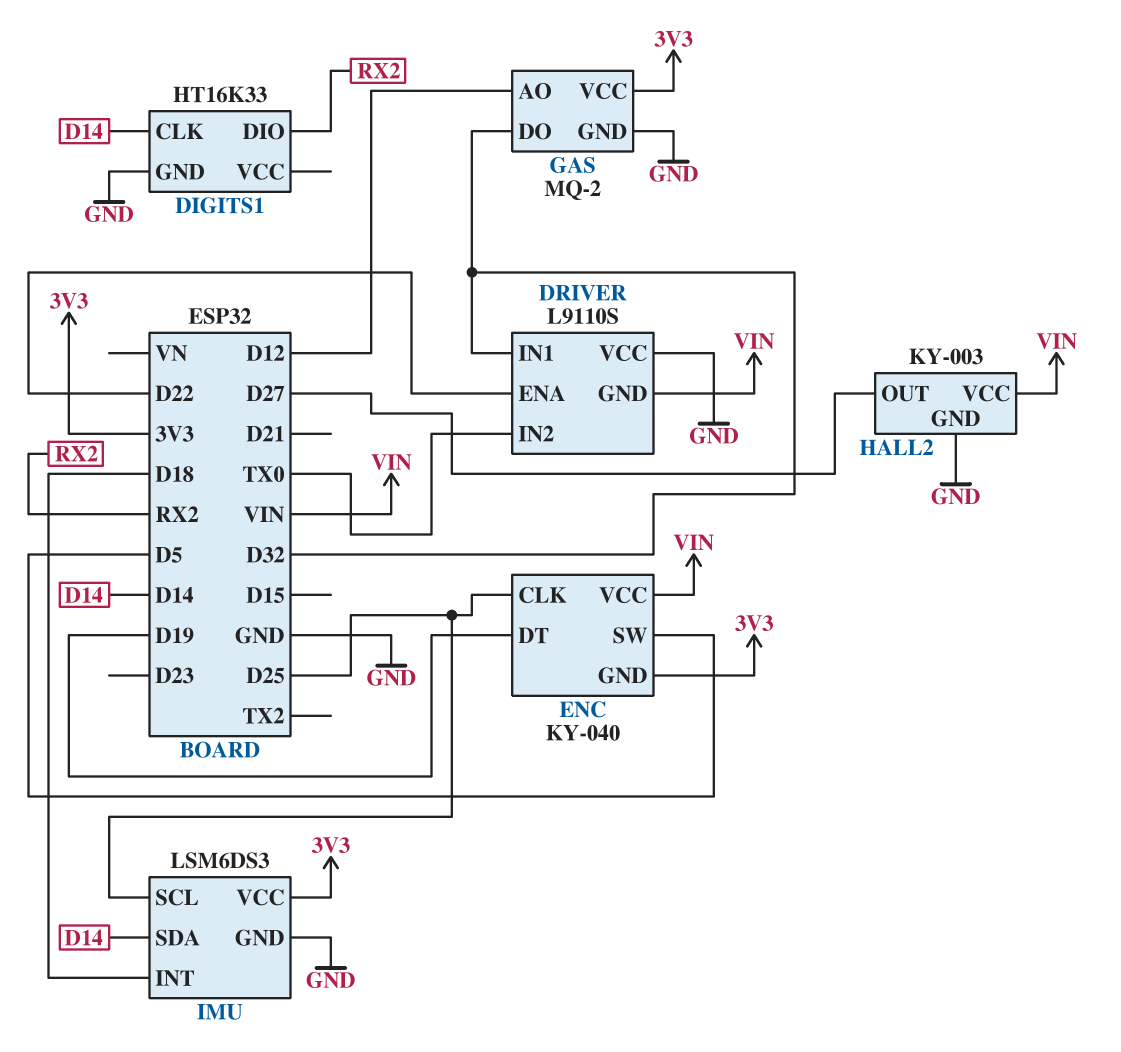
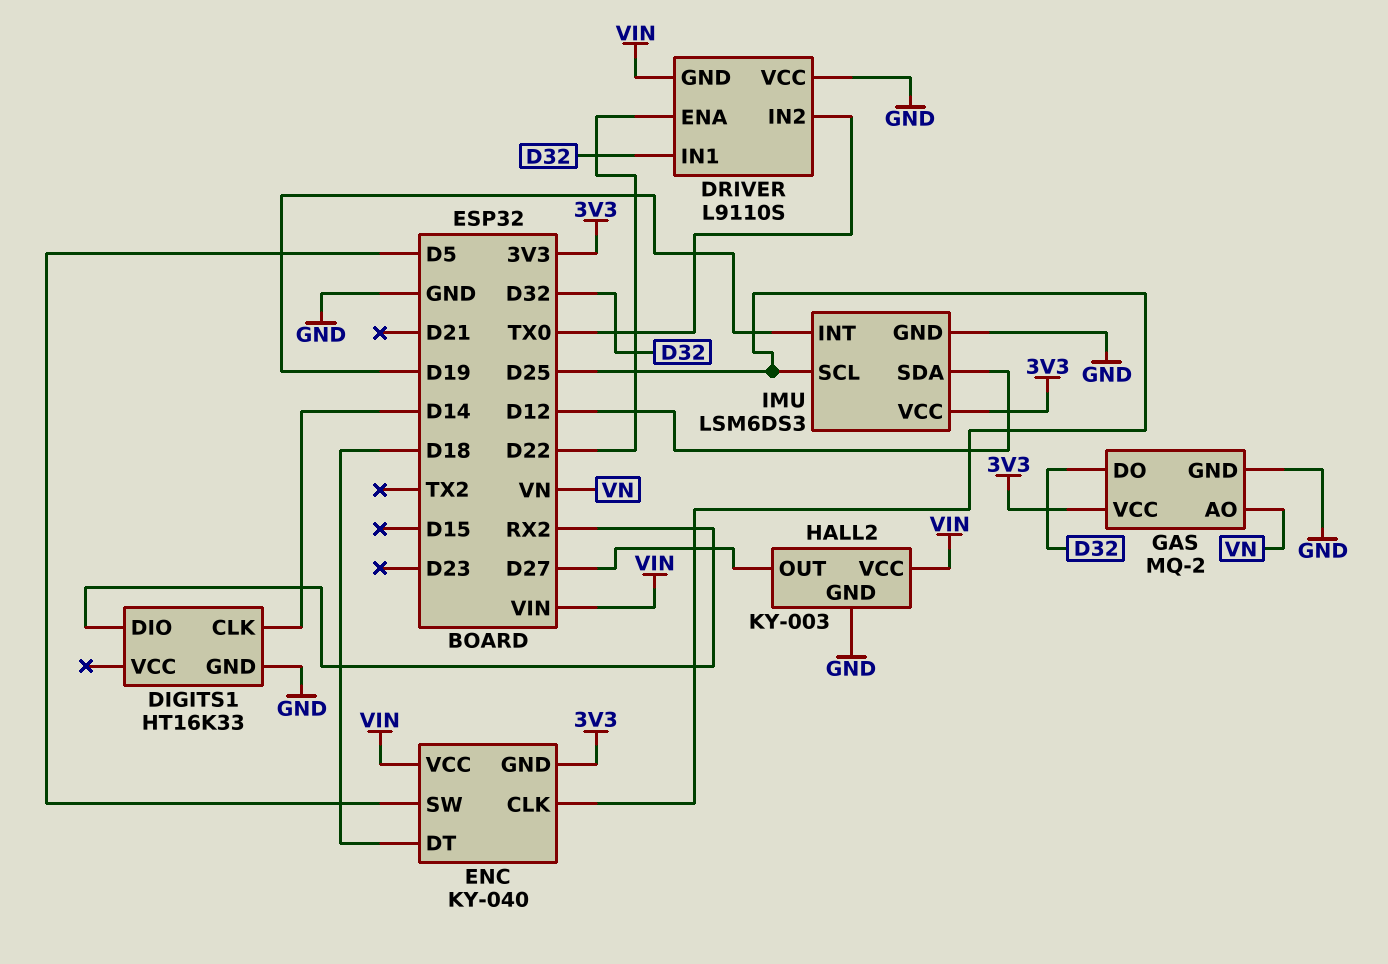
ENC pin DT: D19 -> D18
GAS pin AO: D12 -> VN
IMU pin INT: D18 -> D19
IMU pin SDA: D14 -> D12

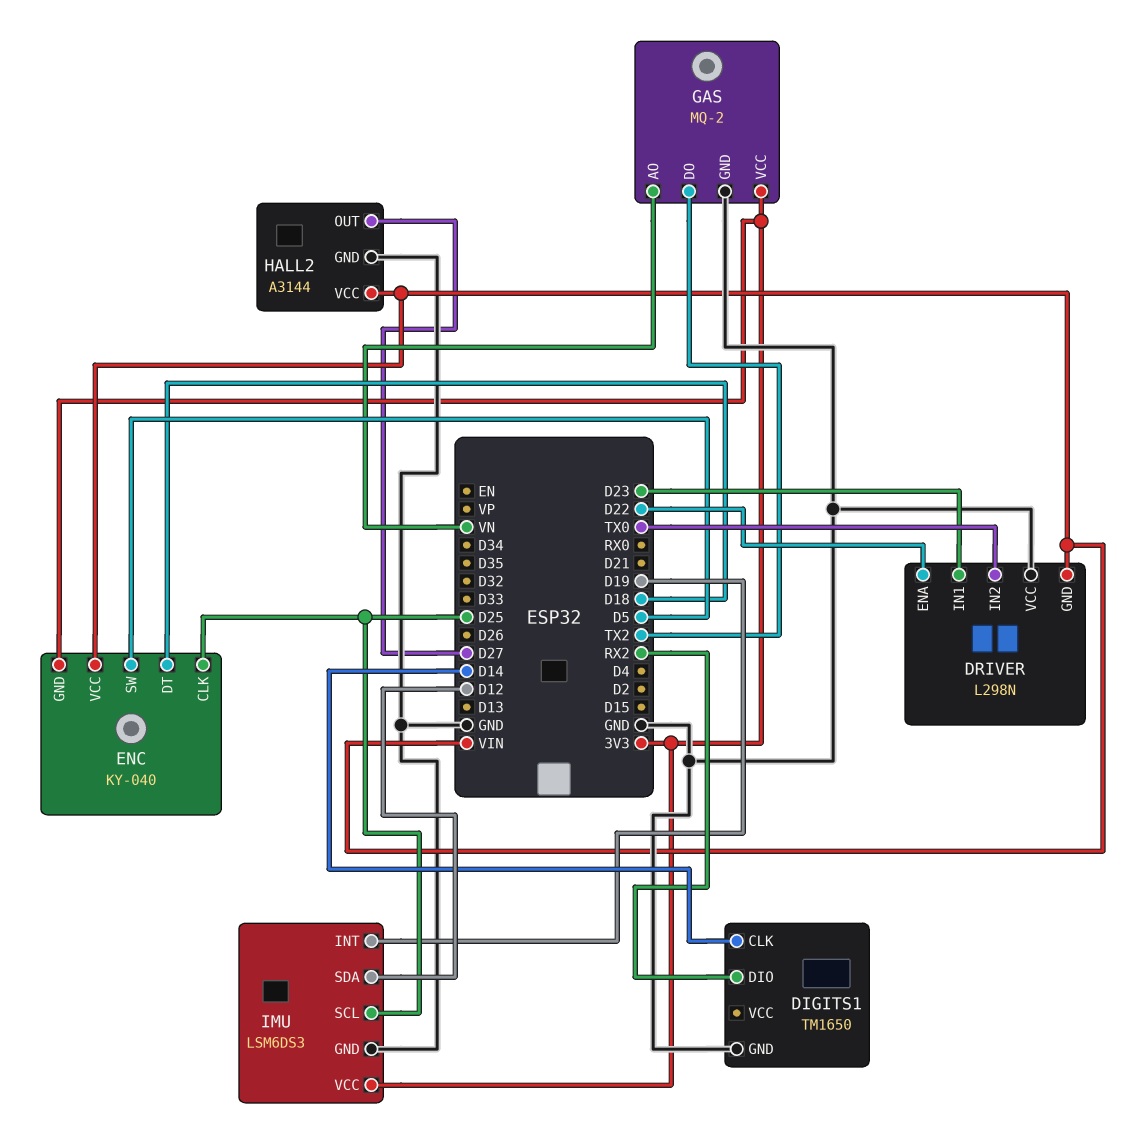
DIGITS1: HT16K33 -> TM1650
DRIVER: L9110S -> L298N
DRIVER pin IN1: D32 -> D23
GAS pin DO: D32 -> TX2
HALL2: KY-003 -> A3144

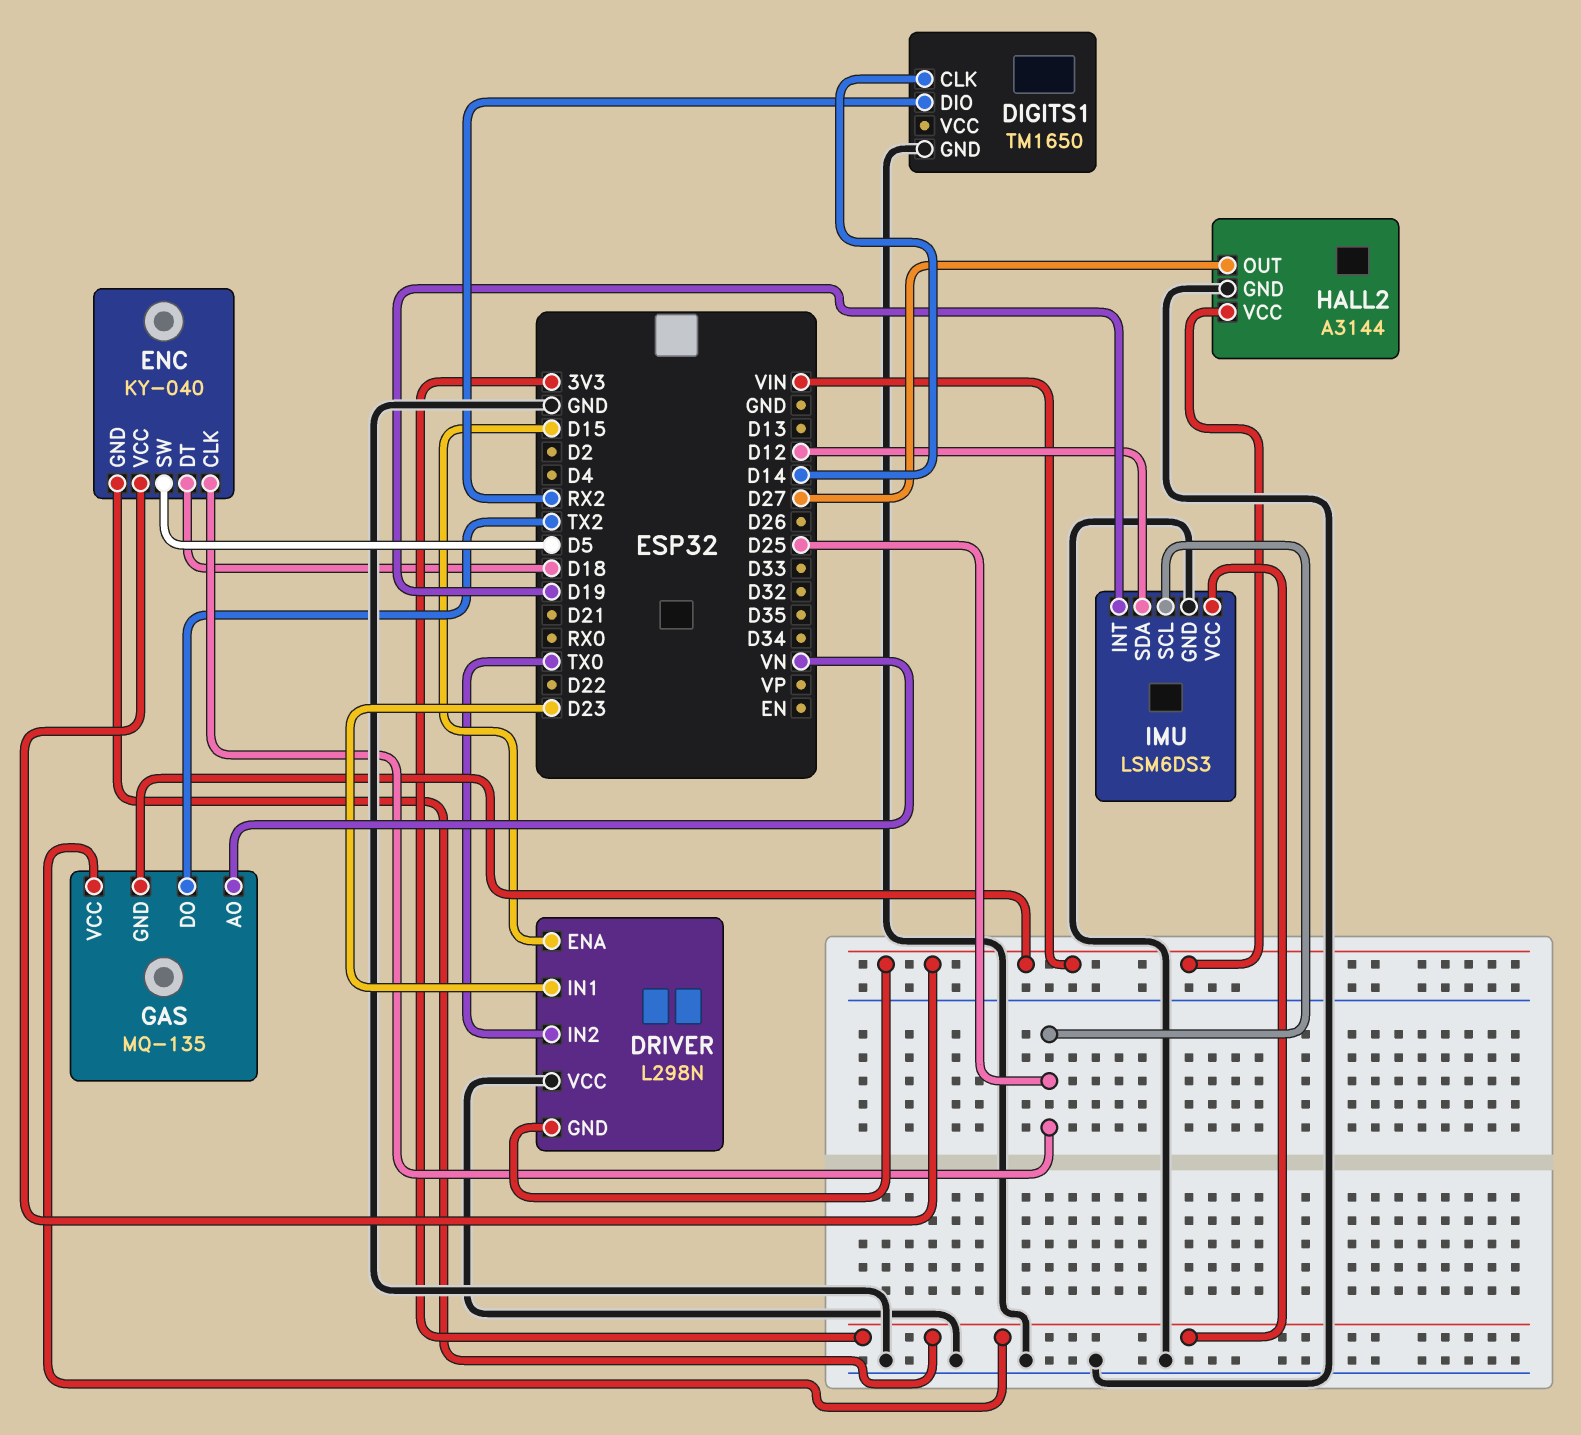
DRIVER pin ENA: D22 -> D15
GAS: MQ-2 -> MQ-135
GAS pin GND: GND -> VIN

